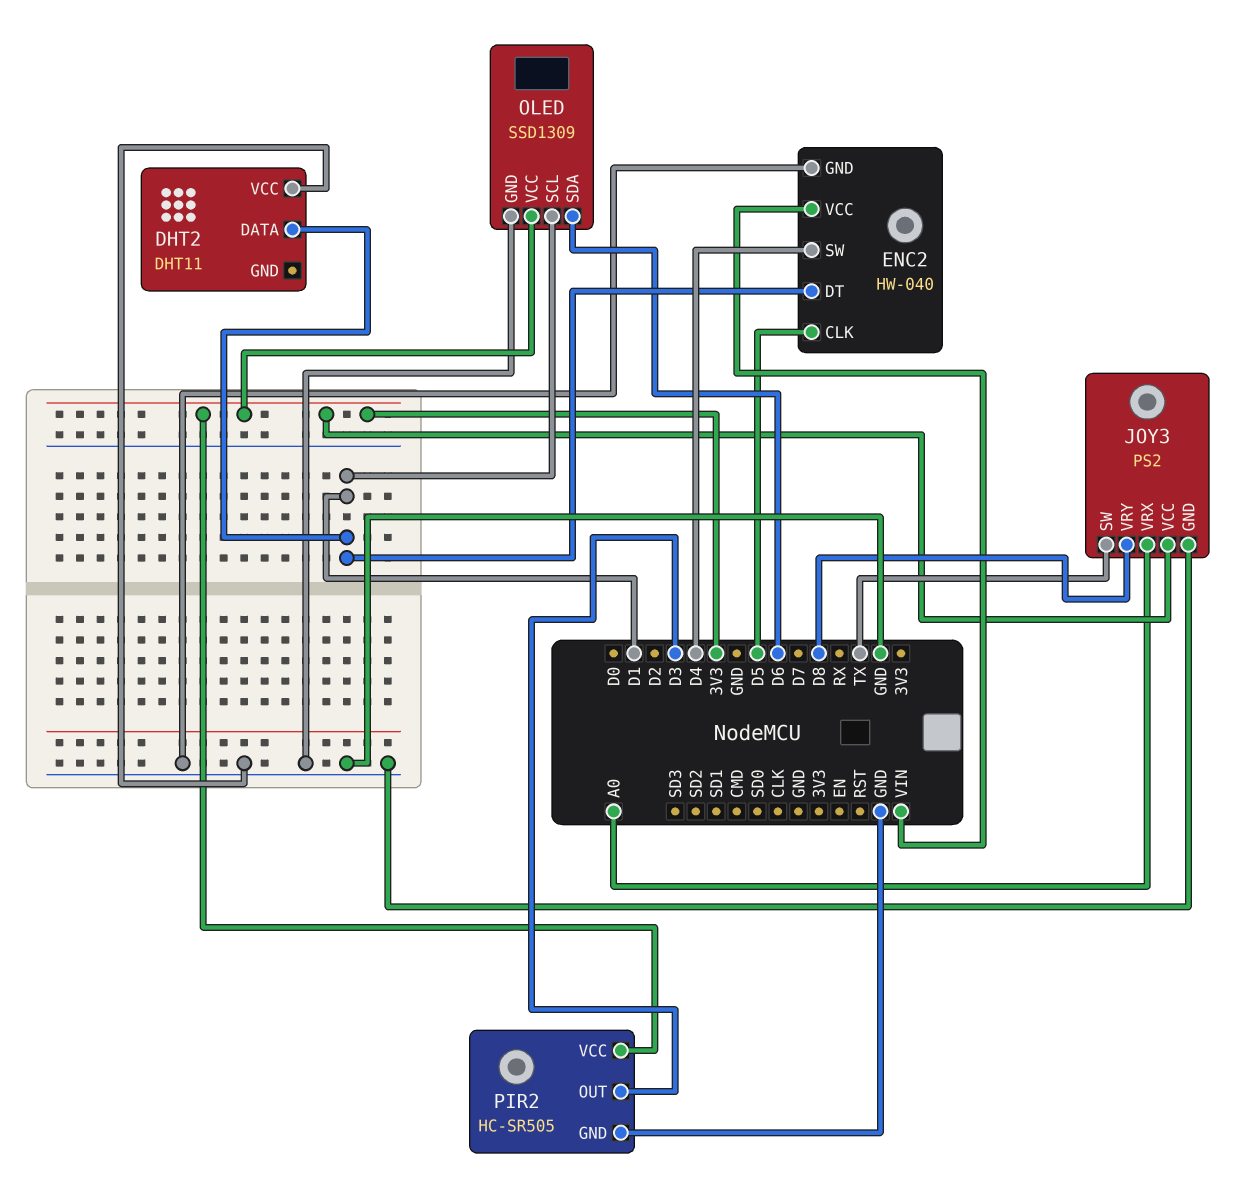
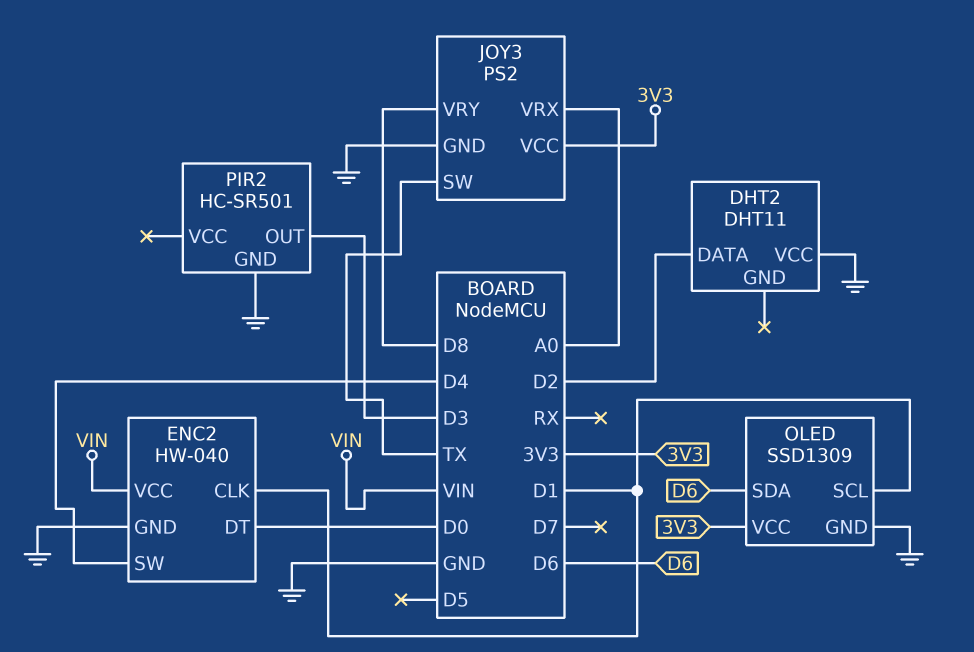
DHT2 pin DATA: D1 -> D2
ENC2 pin CLK: D5 -> D1
ENC2 pin DT: D1 -> D0
PIR2: HC-SR505 -> HC-SR501
PIR2 pin VCC: 3V3 -> none

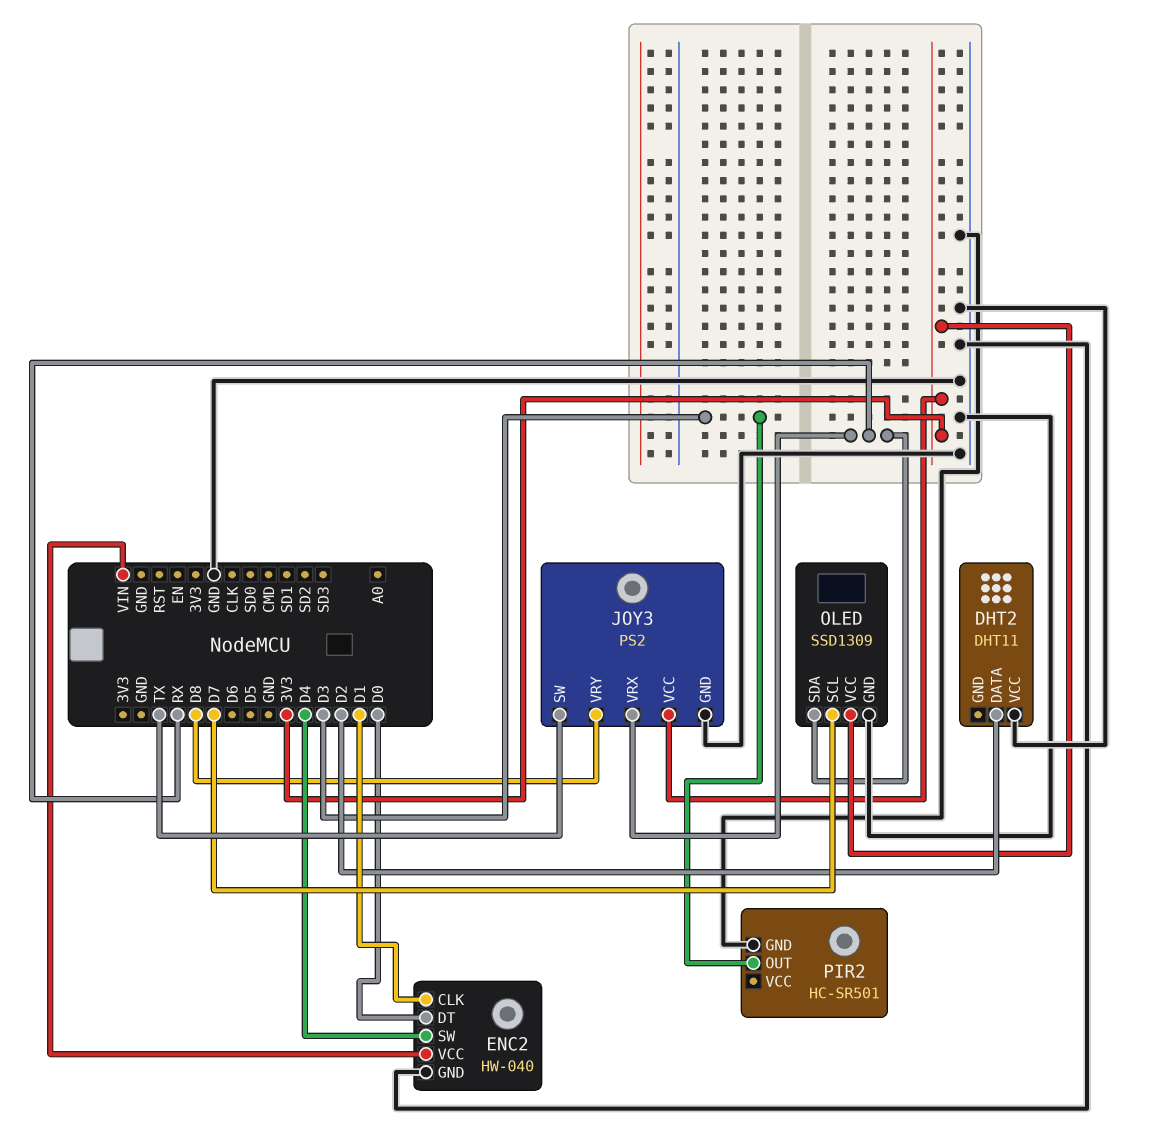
JOY3 pin VRX: A0 -> RX
OLED pin SCL: D1 -> D7
OLED pin SDA: D6 -> RX

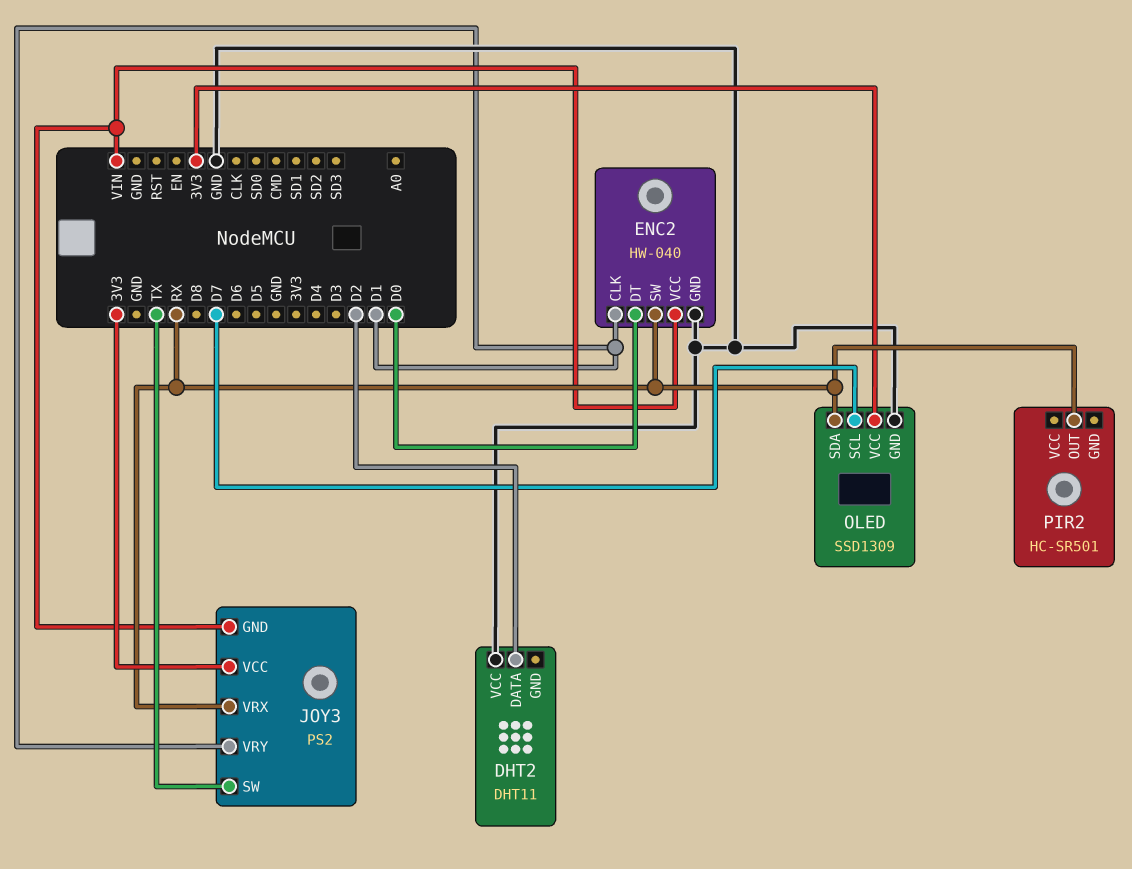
ENC2 pin SW: D4 -> RX
JOY3 pin GND: GND -> VIN
JOY3 pin VRY: D8 -> D1
PIR2 pin GND: GND -> none
PIR2 pin OUT: D3 -> RX

